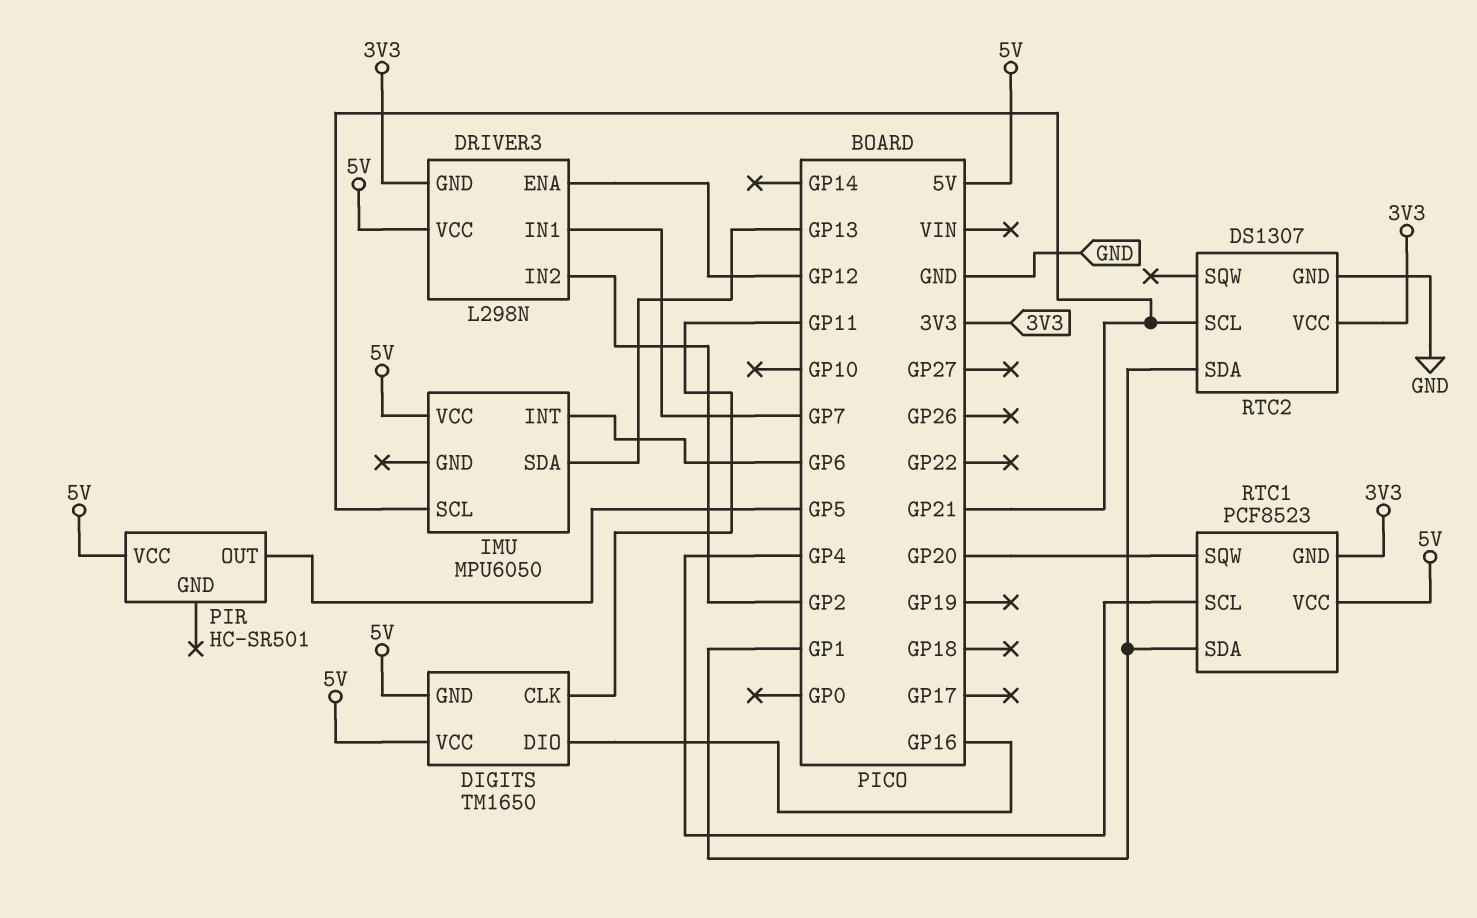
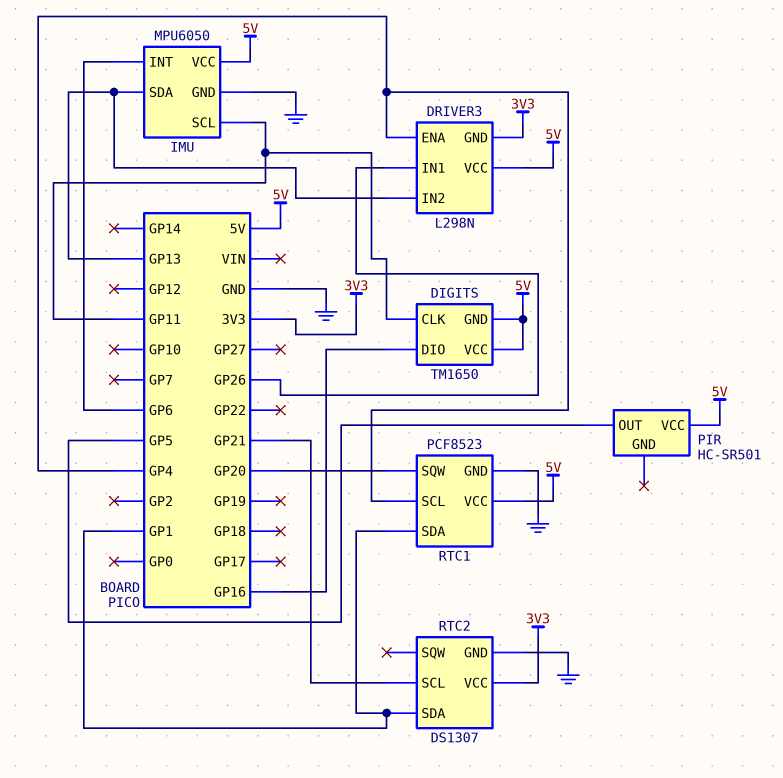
DRIVER3 pin ENA: GP12 -> GP4
DRIVER3 pin IN1: GP7 -> GP26
DRIVER3 pin IN2: GP2 -> GP13
IMU pin GND: none -> GND
IMU pin SCL: GP21 -> GP11
RTC1 pin GND: 3V3 -> GND

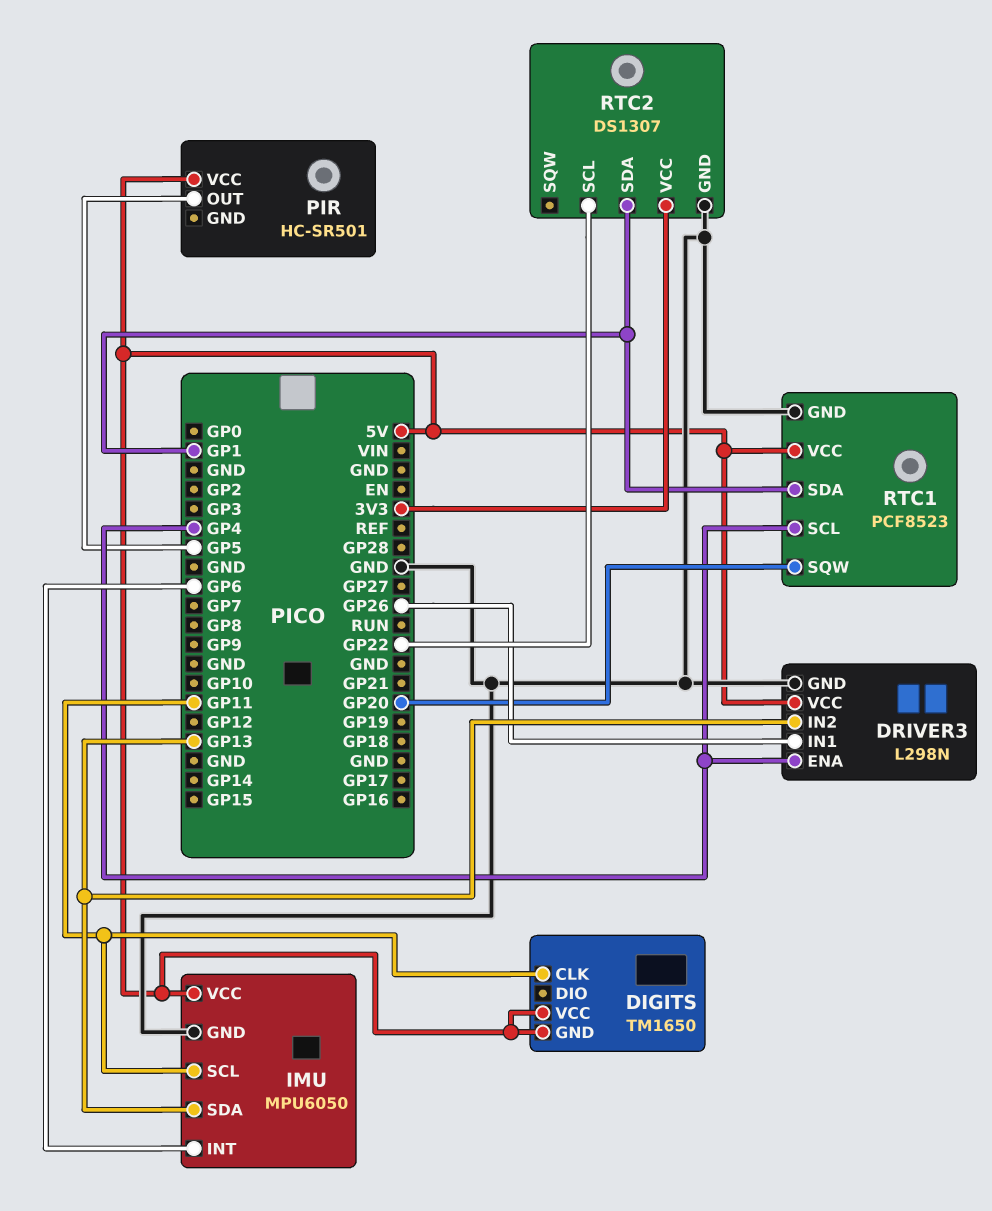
DIGITS pin DIO: GP16 -> none
DRIVER3 pin GND: 3V3 -> GND
RTC2 pin SCL: GP21 -> GP22

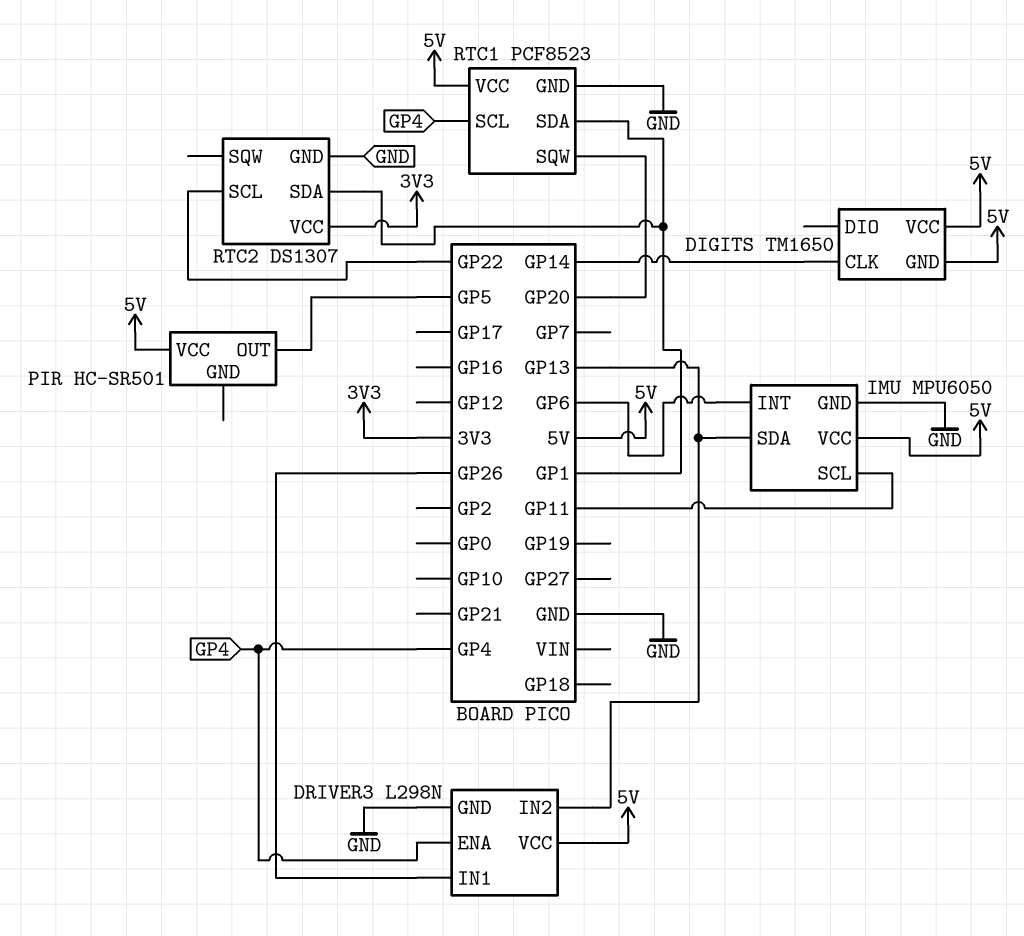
DIGITS pin CLK: GP11 -> GP14

